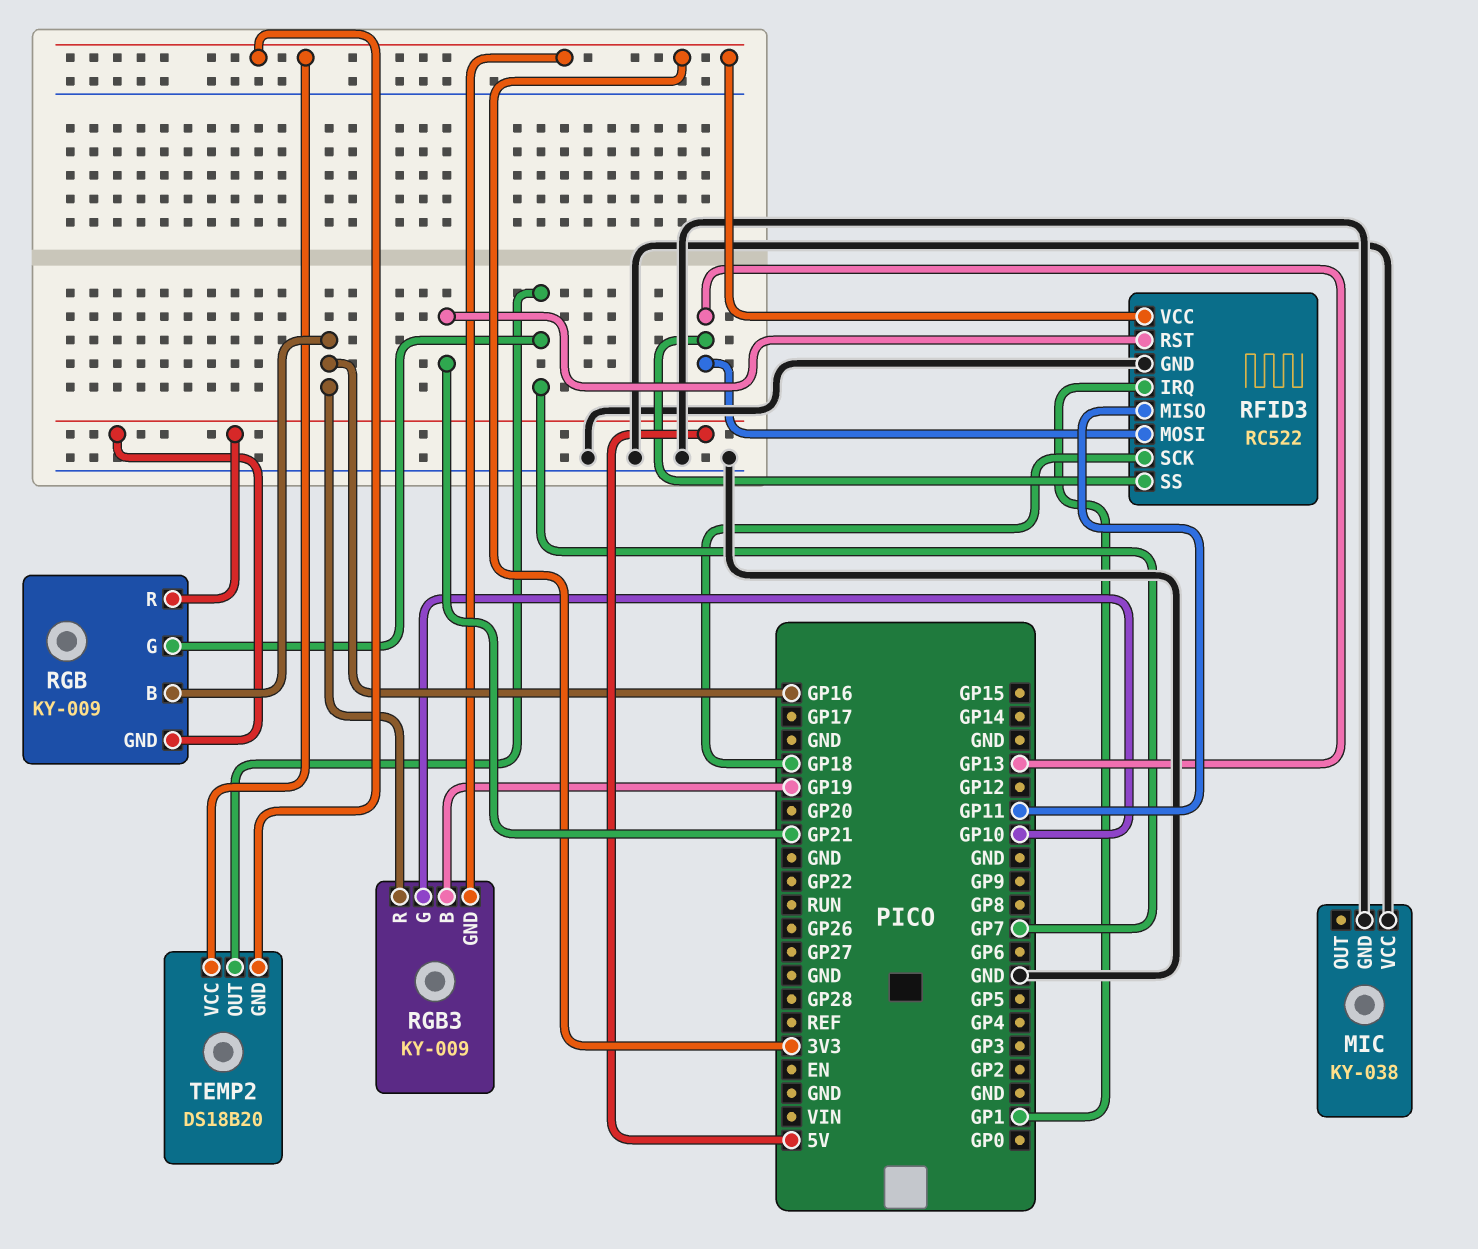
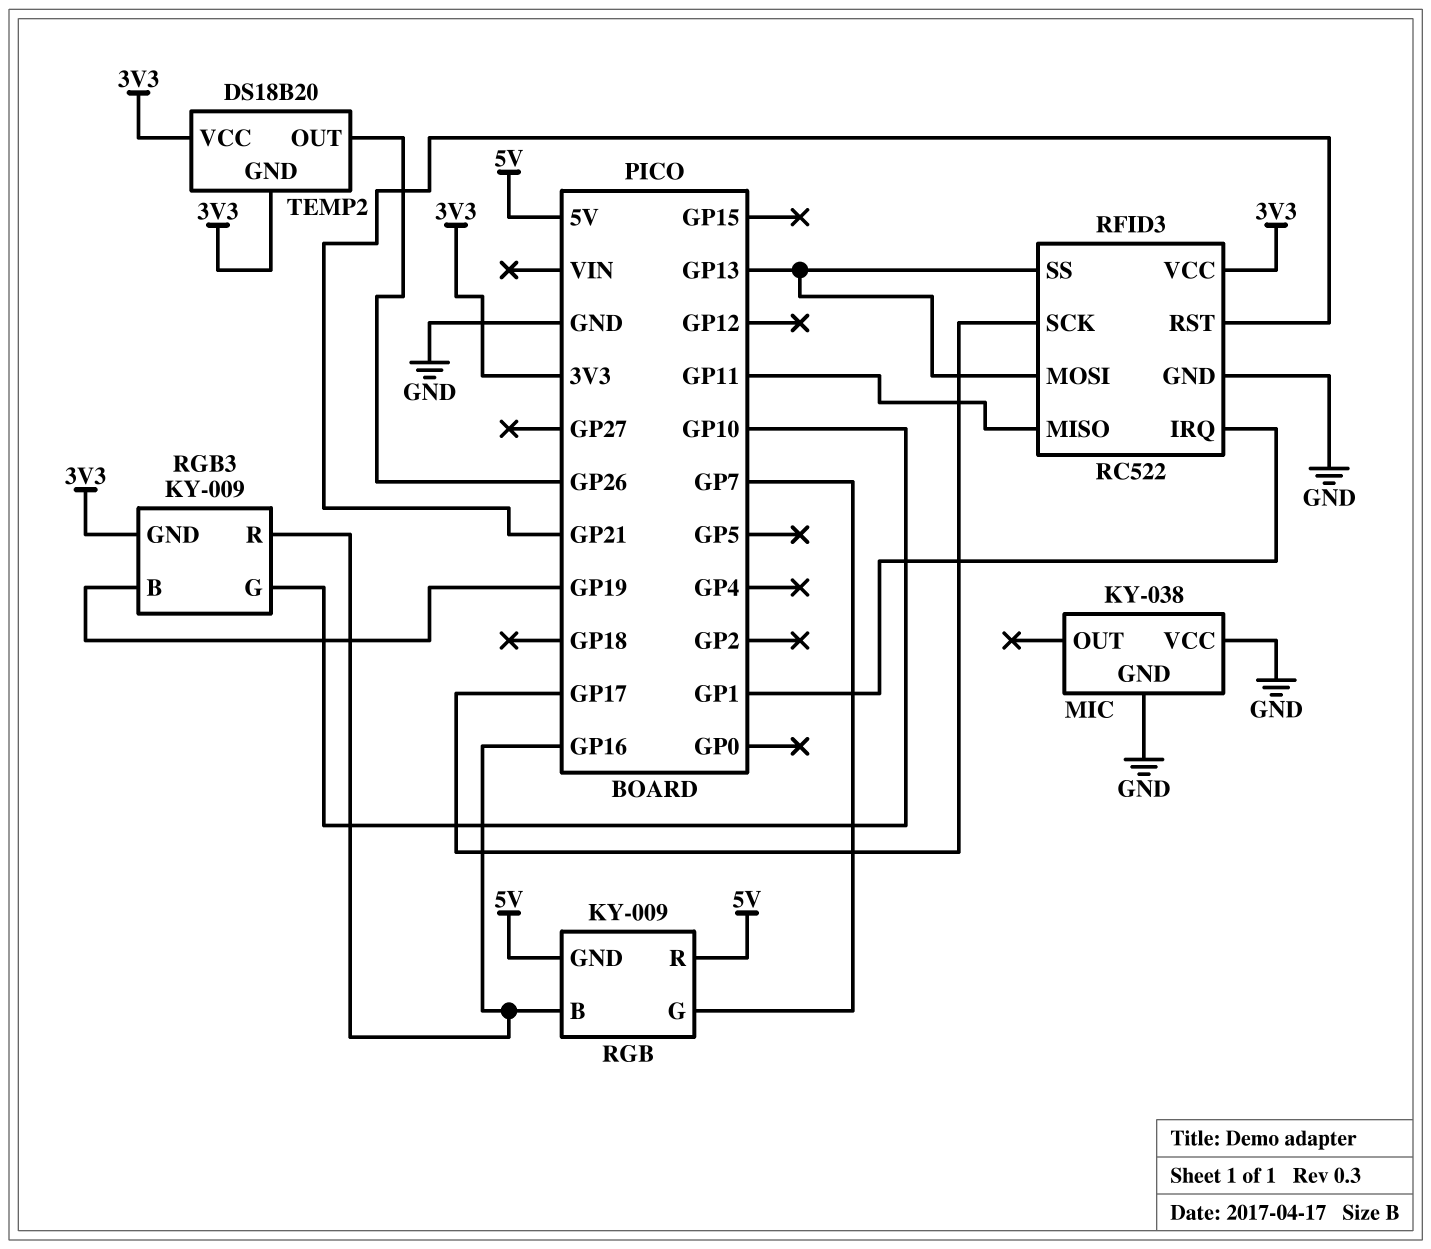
RFID3 pin SCK: GP18 -> GP17
TEMP2 pin OUT: GP7 -> GP26

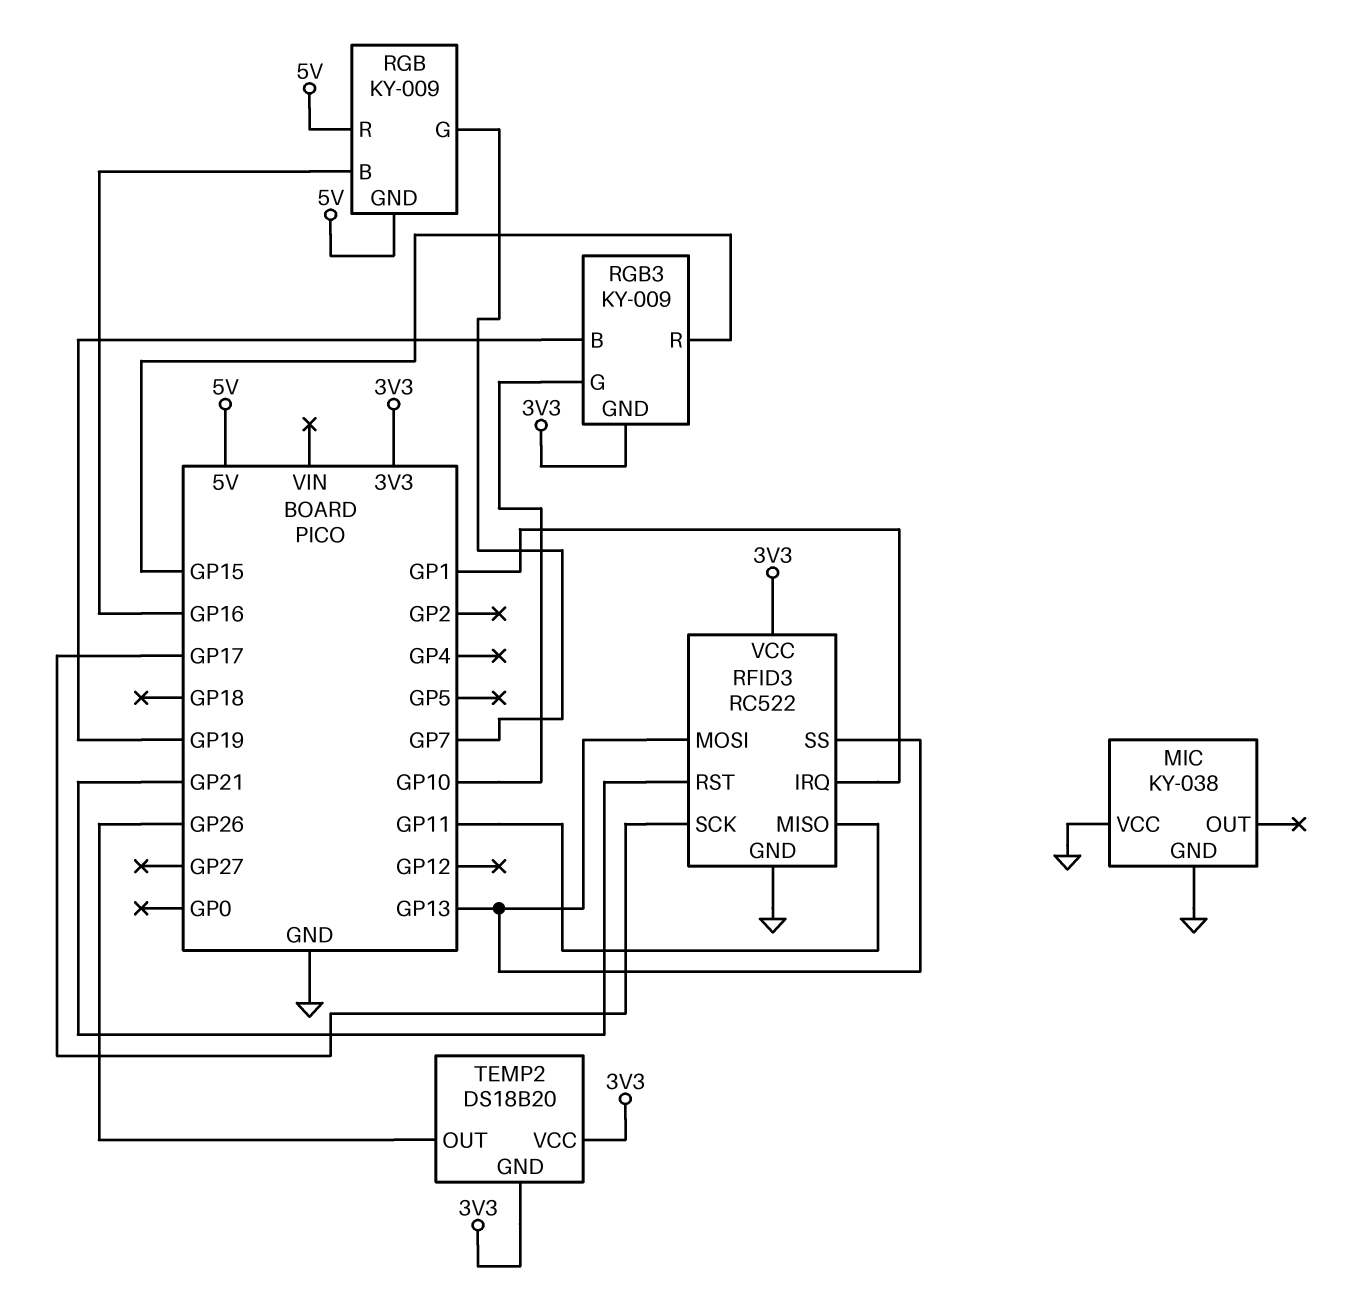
RGB3 pin R: GP16 -> GP15

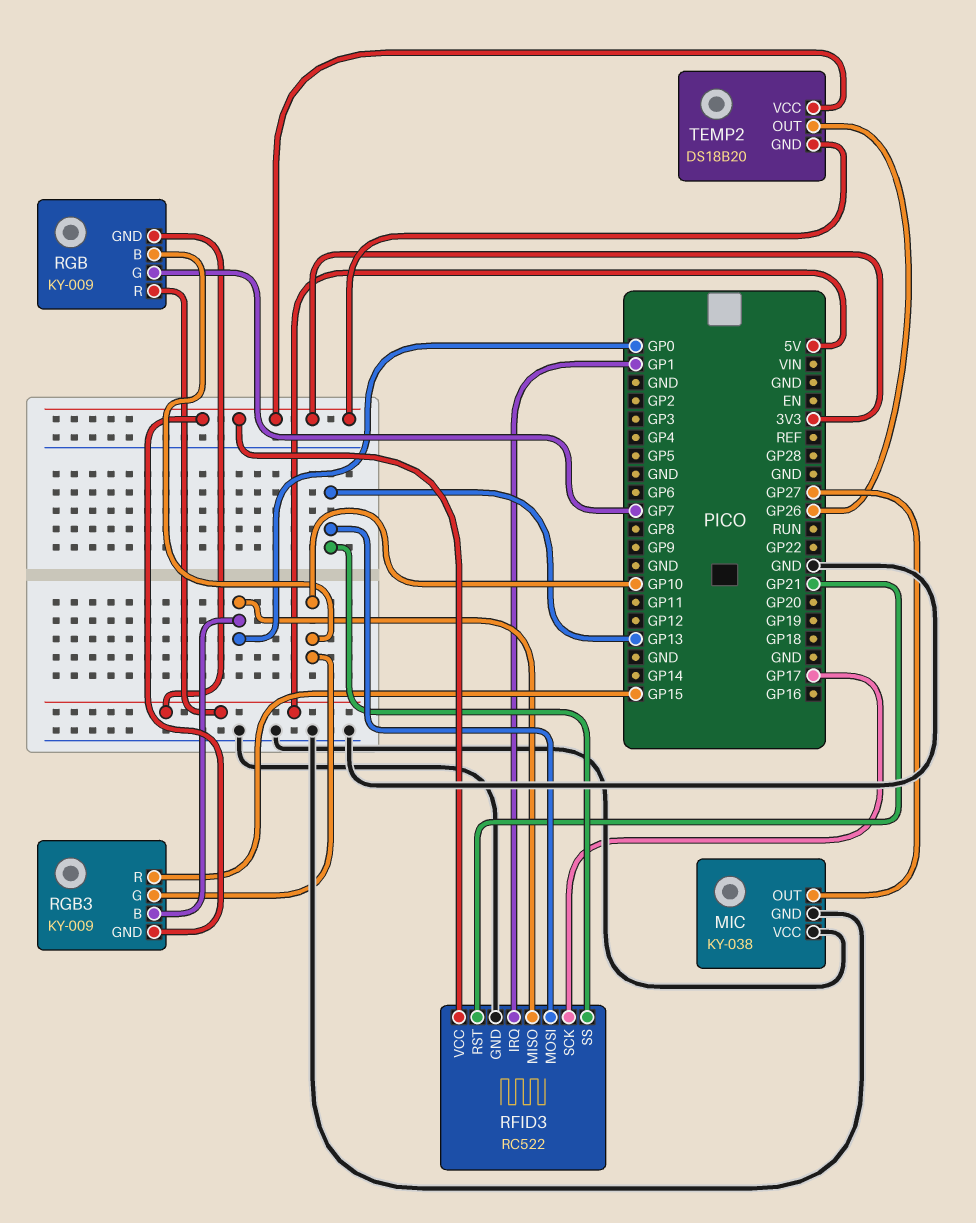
MIC pin OUT: none -> GP27
RFID3 pin MISO: GP11 -> GP0
RGB pin B: GP16 -> GP10
RGB3 pin B: GP19 -> GP0

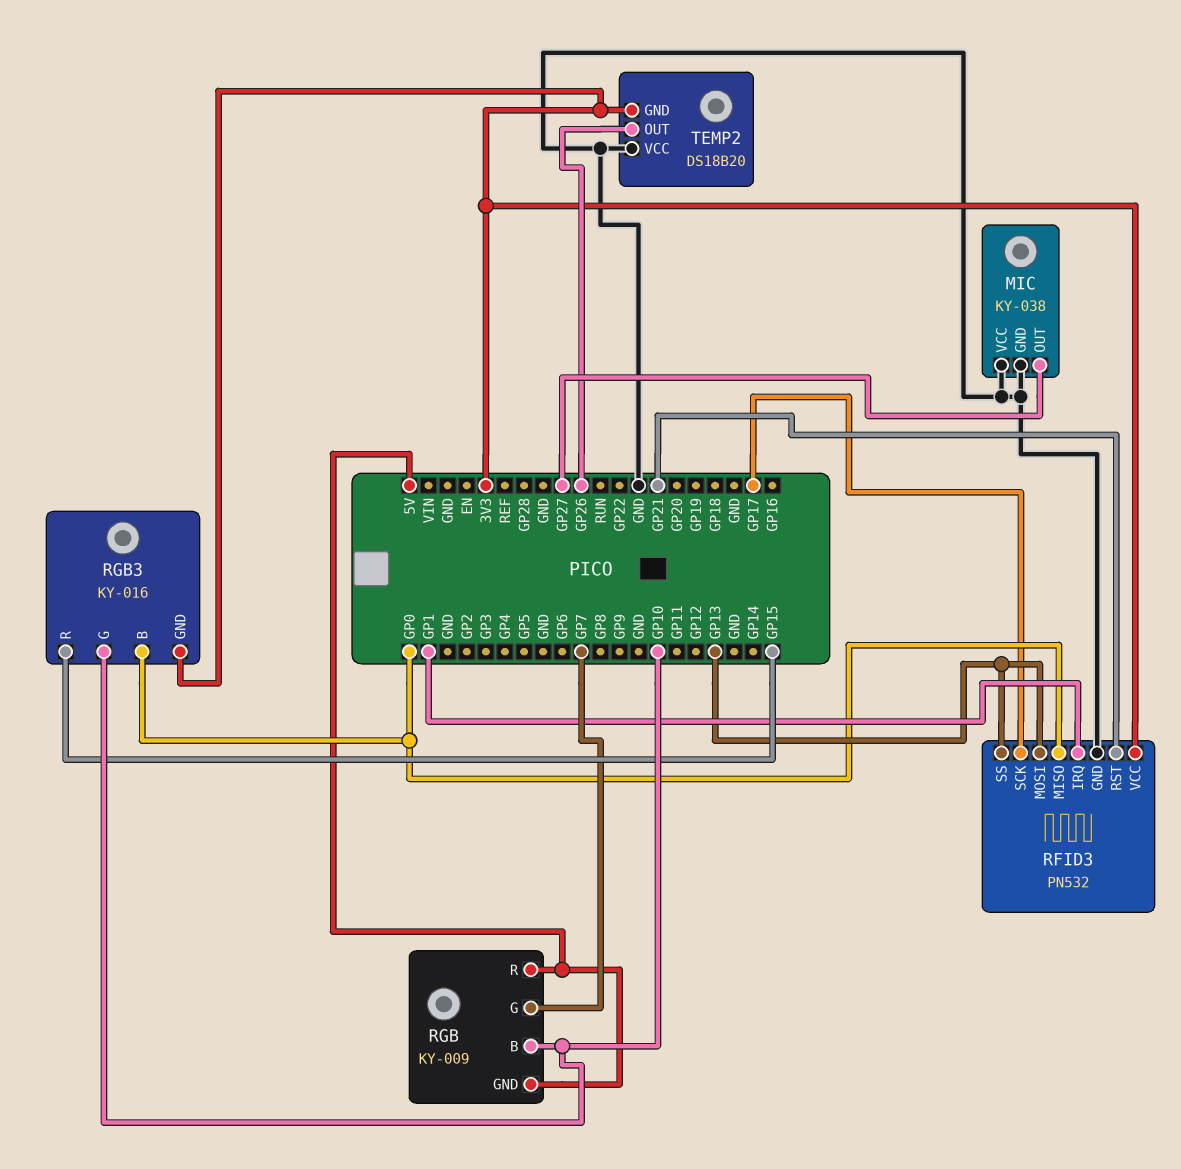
RFID3: RC522 -> PN532
RGB3: KY-009 -> KY-016
TEMP2 pin VCC: 3V3 -> GND

